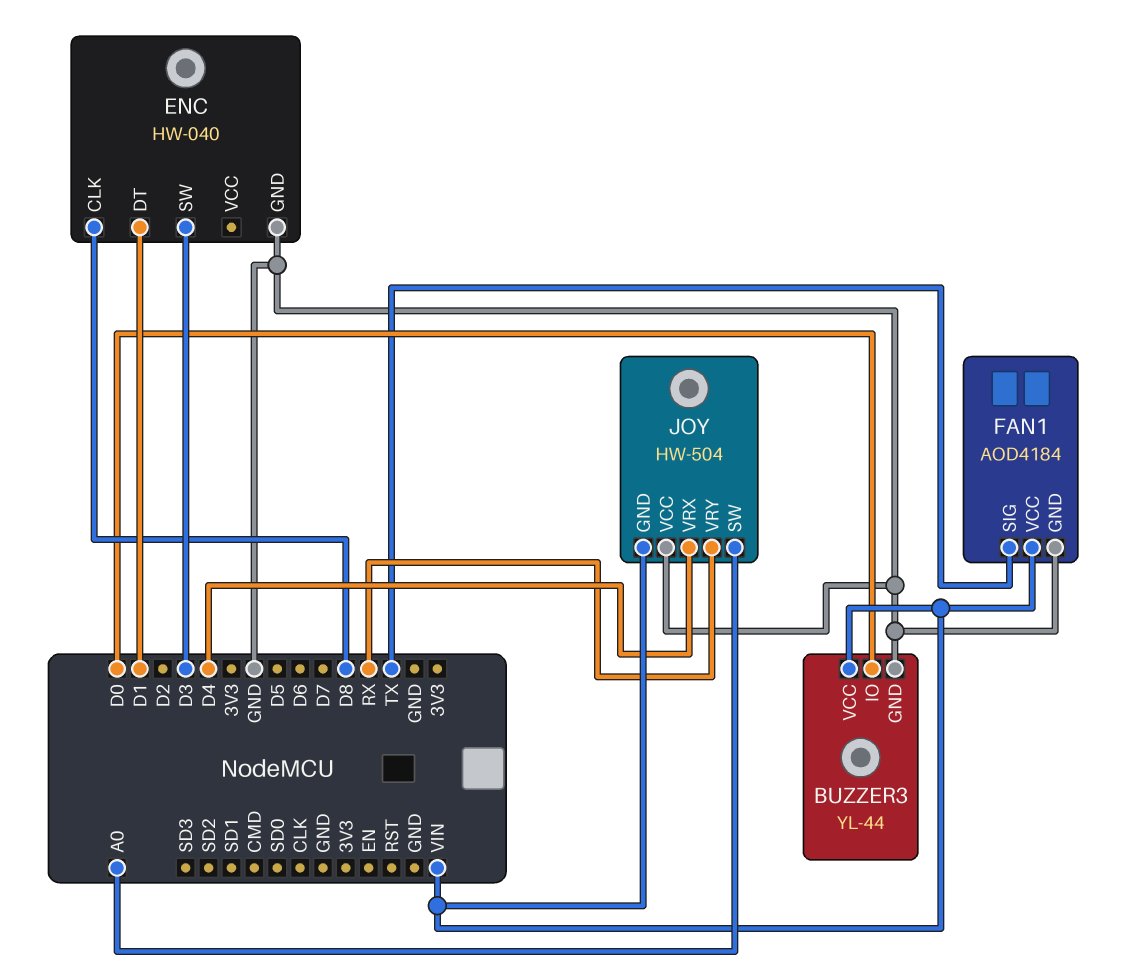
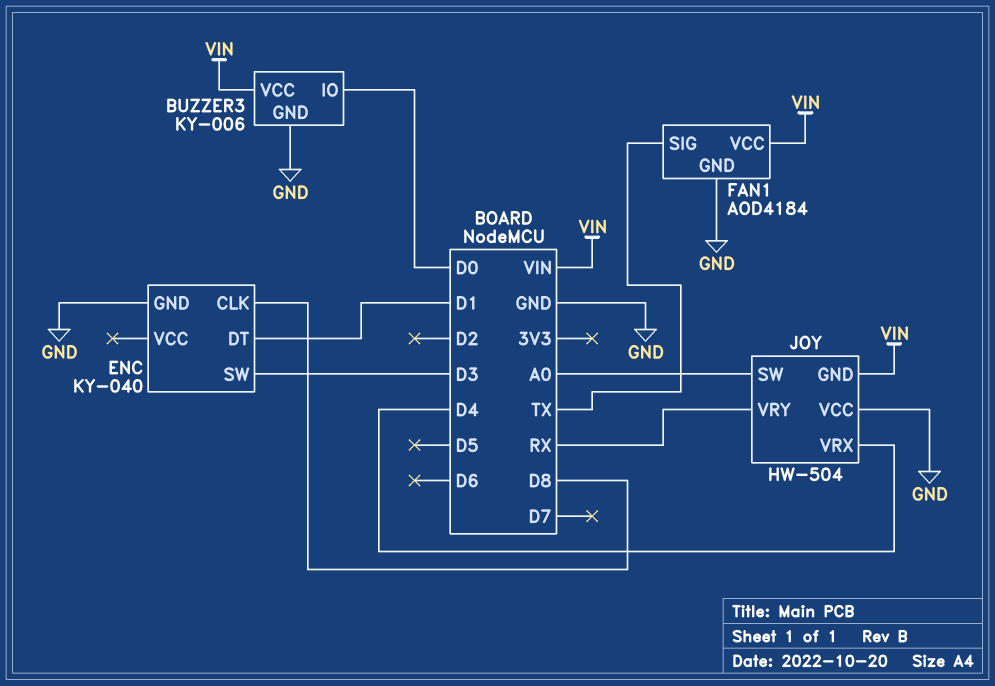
BUZZER3: YL-44 -> KY-006
ENC: HW-040 -> KY-040

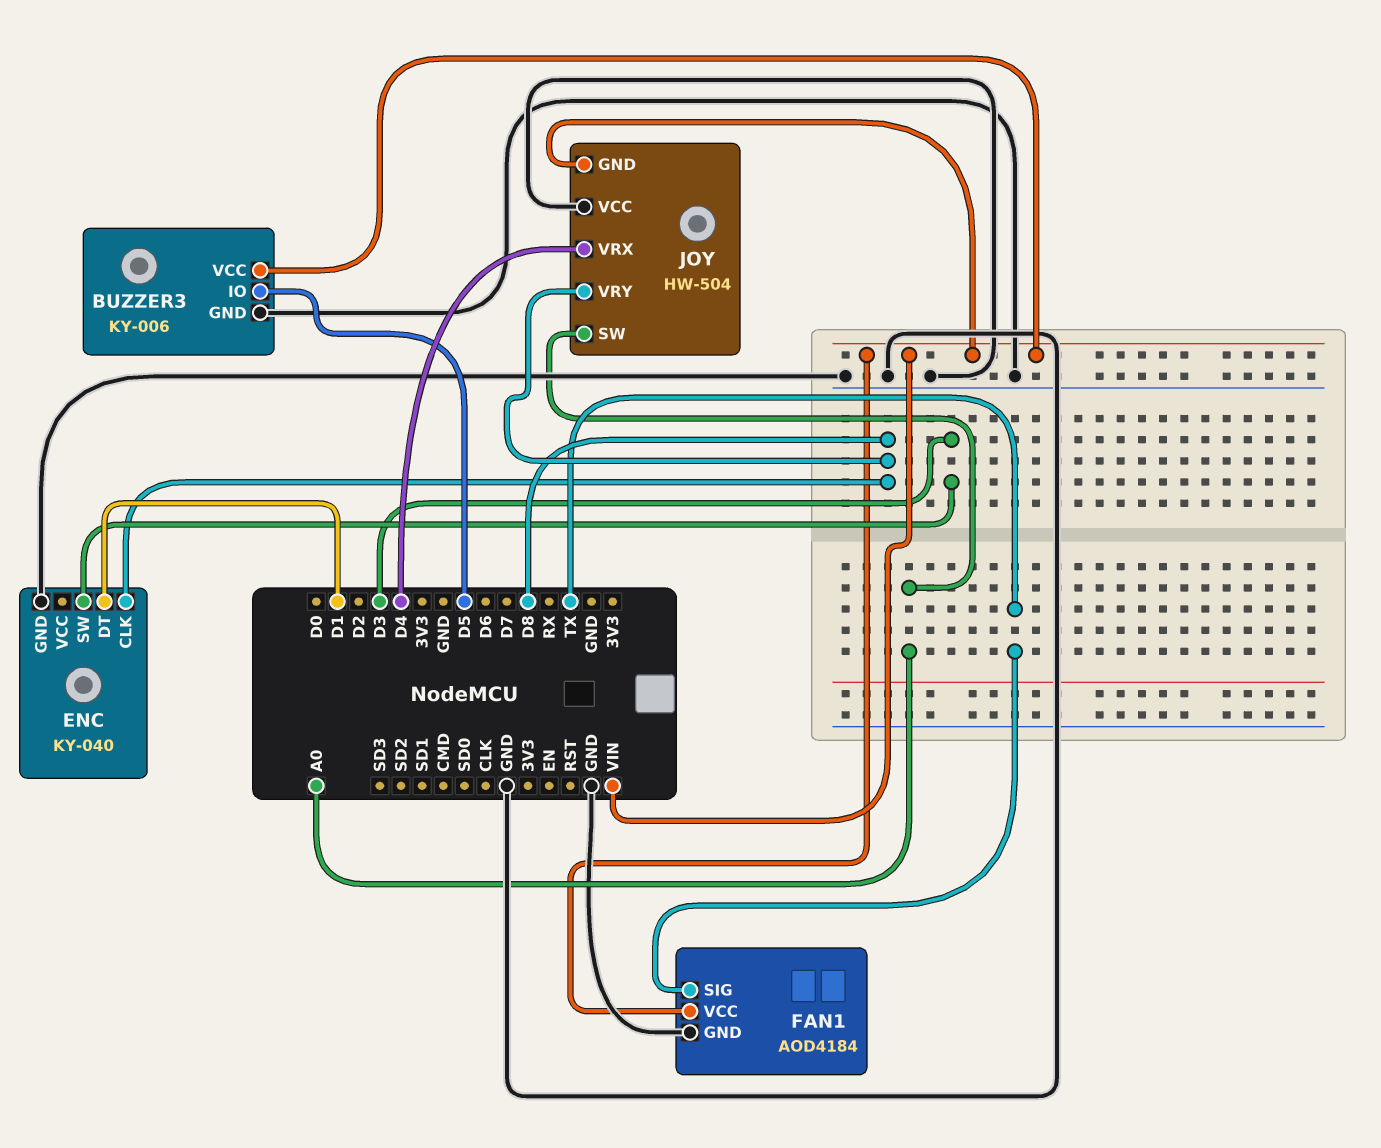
BUZZER3 pin IO: D0 -> D5
JOY pin VRY: RX -> D8

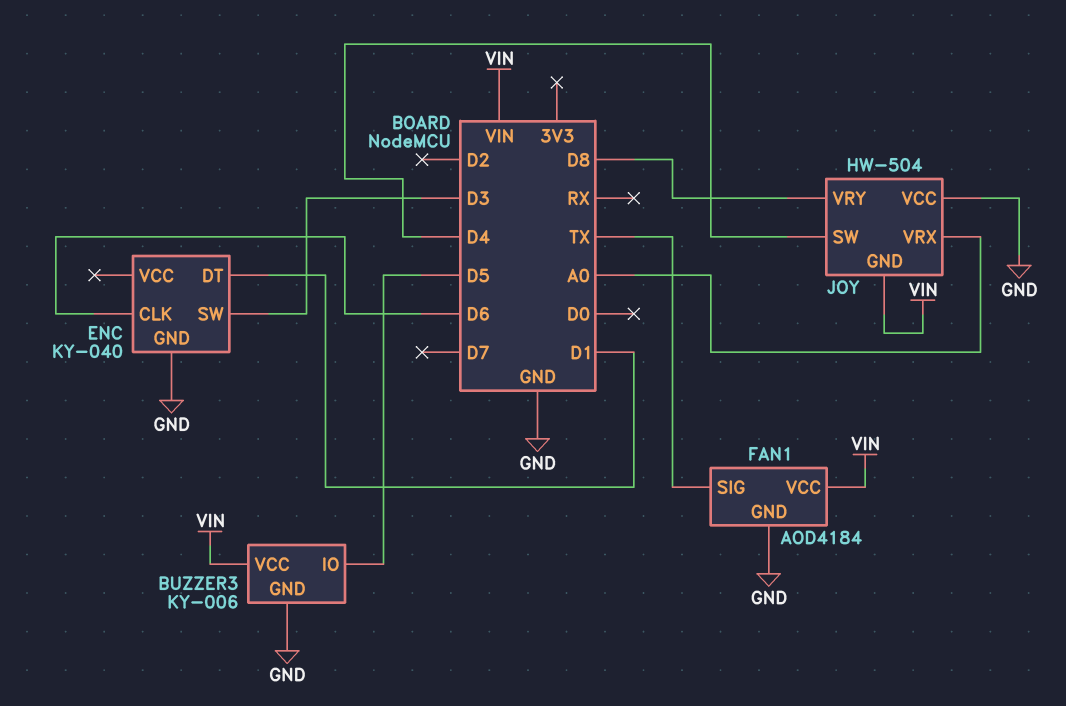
ENC pin CLK: D8 -> D6
JOY pin SW: A0 -> D4
JOY pin VRX: D4 -> A0

